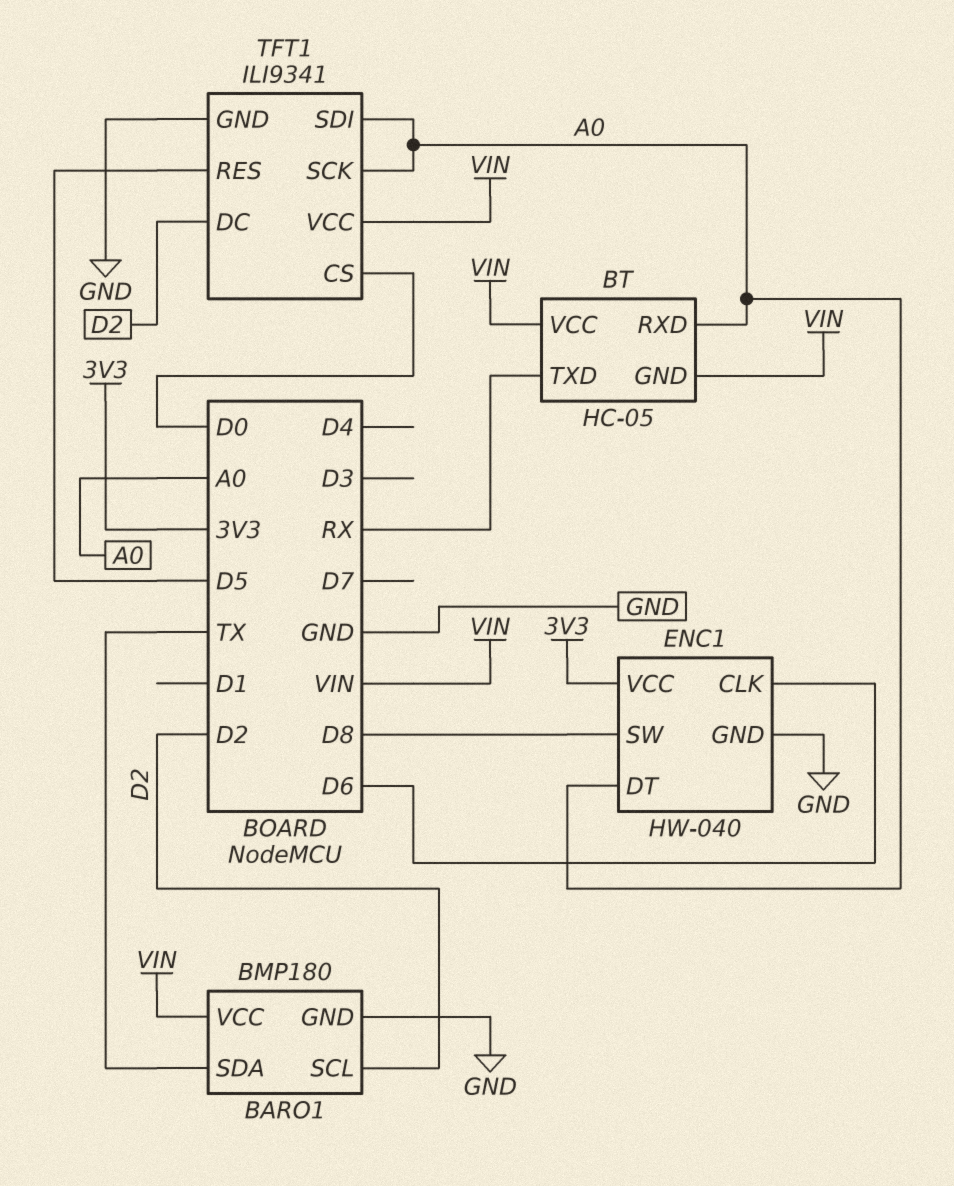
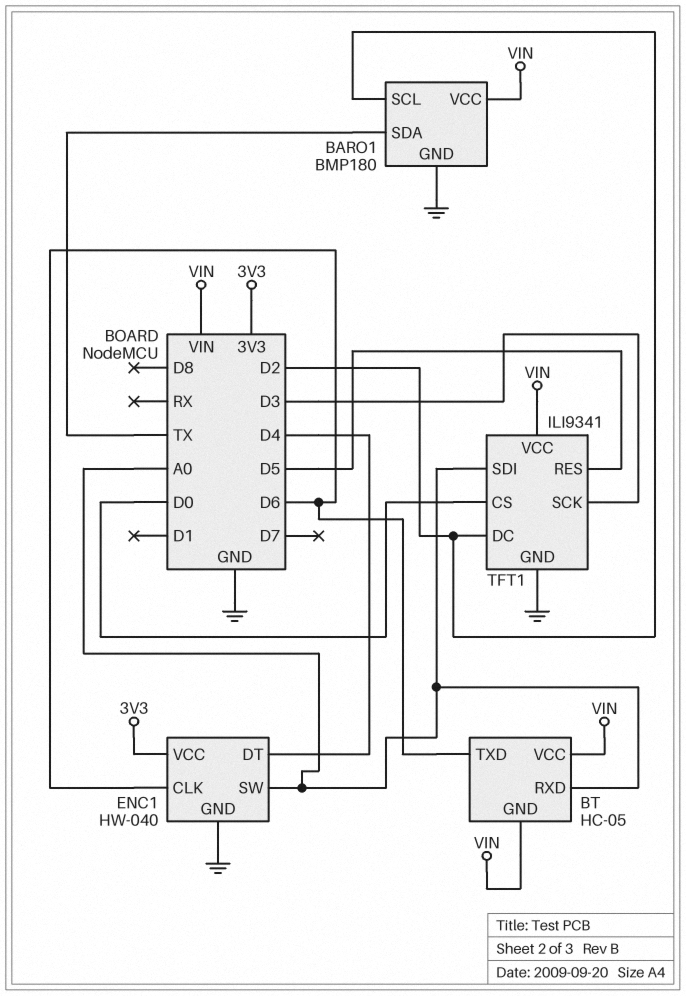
BT pin TXD: RX -> D6
ENC1 pin DT: A0 -> D4
ENC1 pin SW: D8 -> A0
TFT1 pin SCK: A0 -> D3

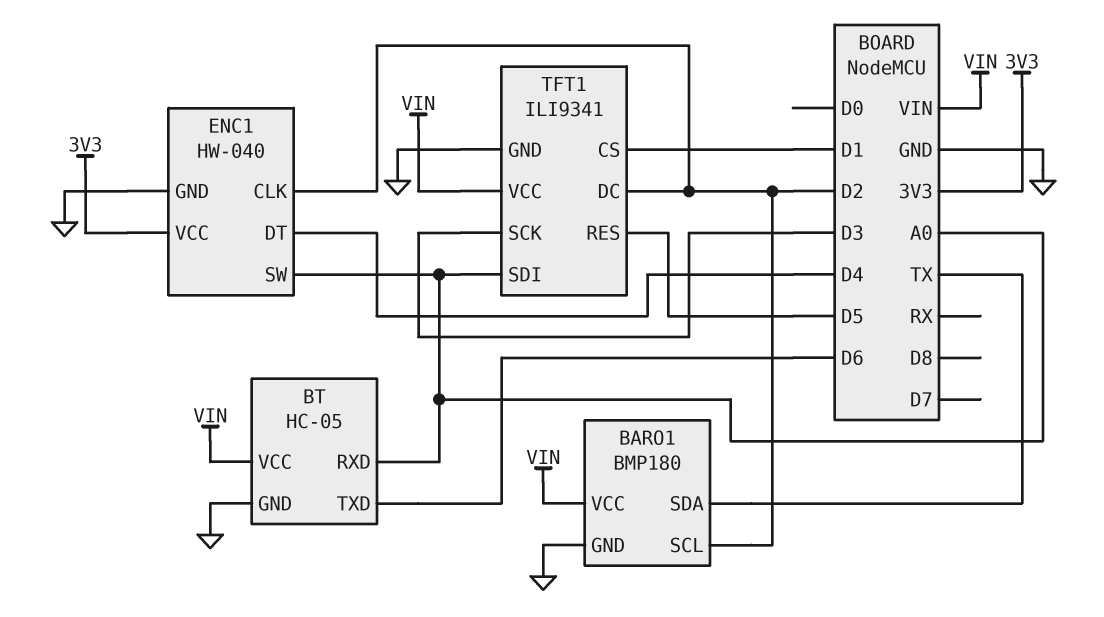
BT pin GND: VIN -> GND
ENC1 pin CLK: D6 -> D2
TFT1 pin CS: D0 -> D1

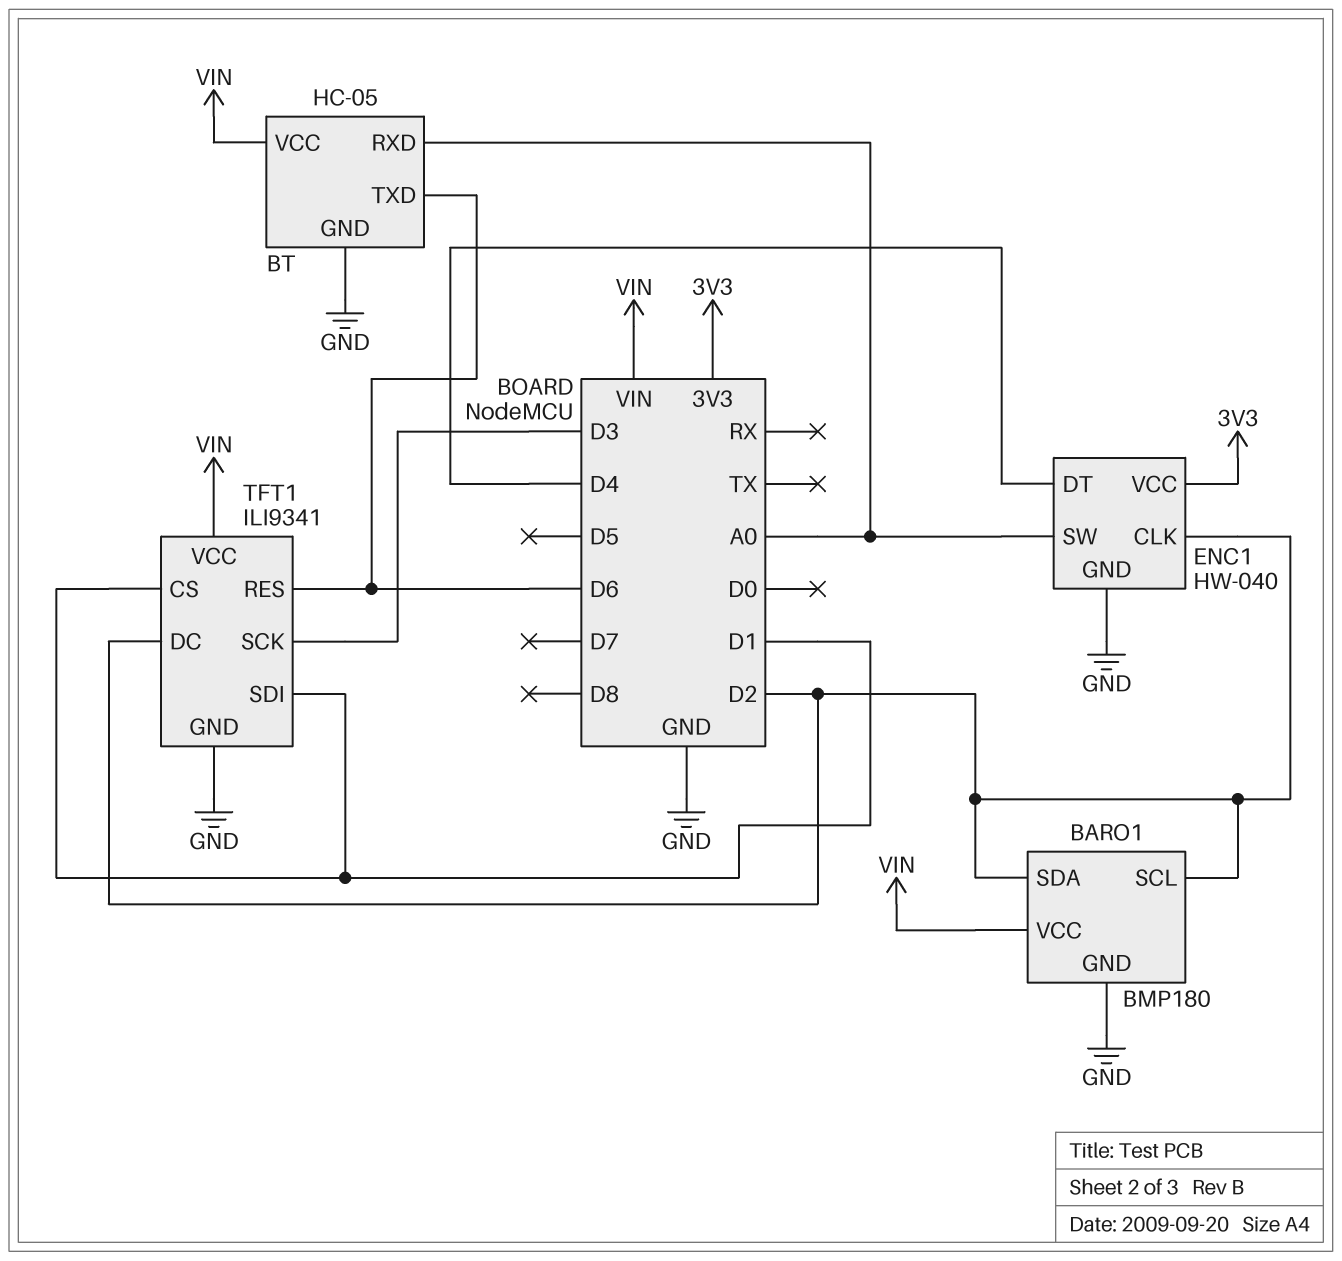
BARO1 pin SDA: TX -> D2
TFT1 pin RES: D5 -> D6
TFT1 pin SDI: A0 -> D1

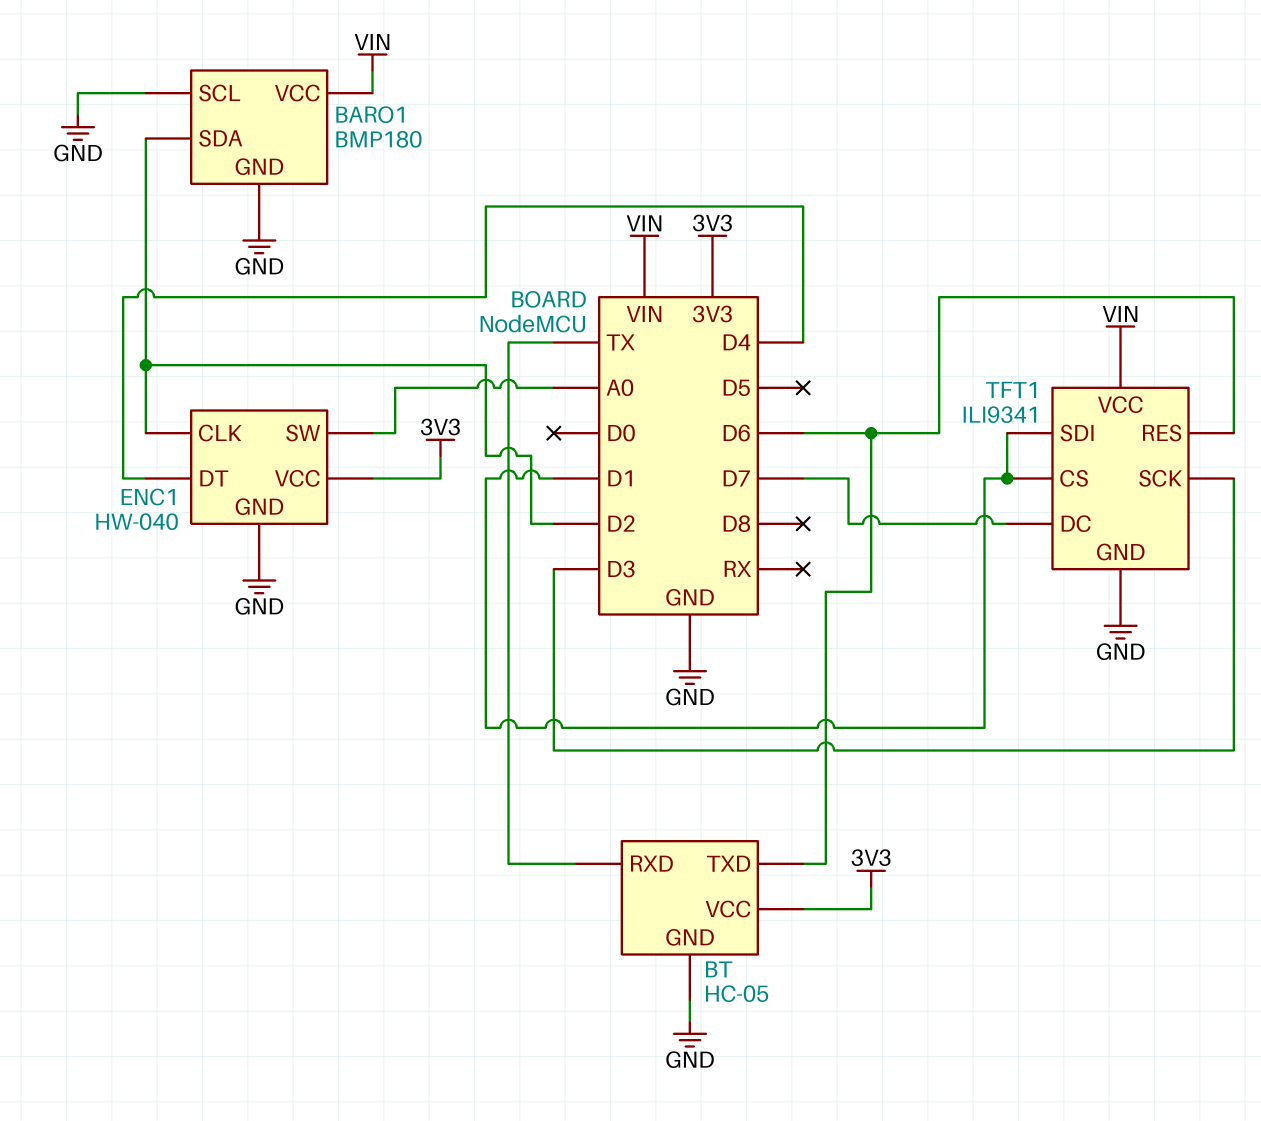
BARO1 pin SCL: D2 -> GND
BT pin RXD: A0 -> TX
BT pin VCC: VIN -> 3V3
TFT1 pin DC: D2 -> D7

